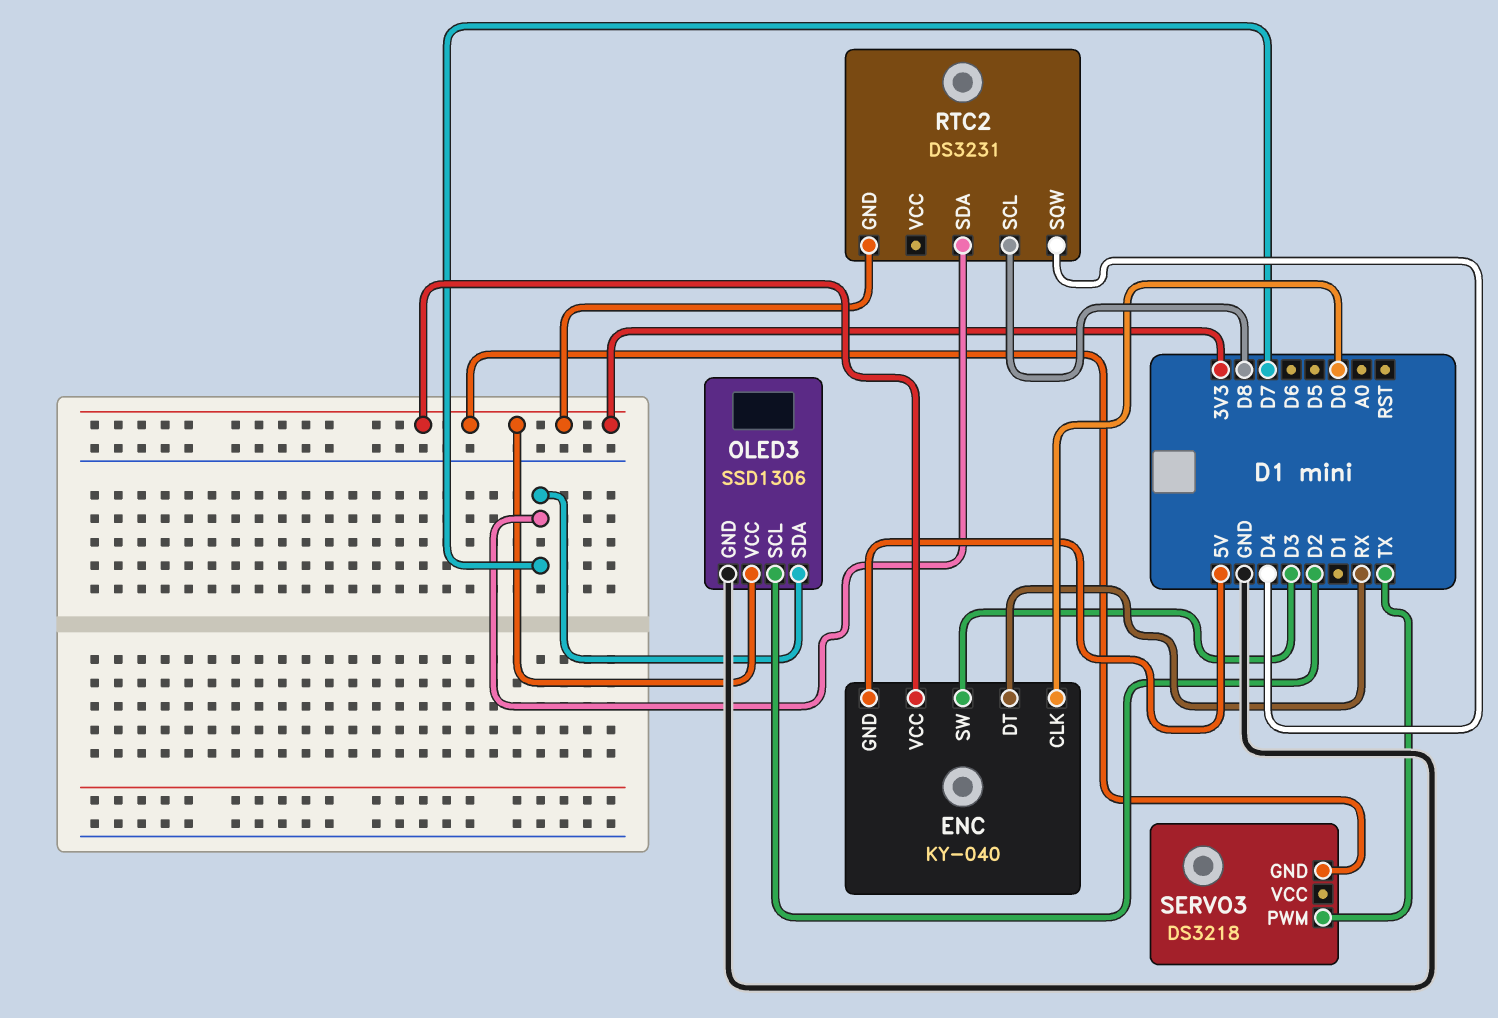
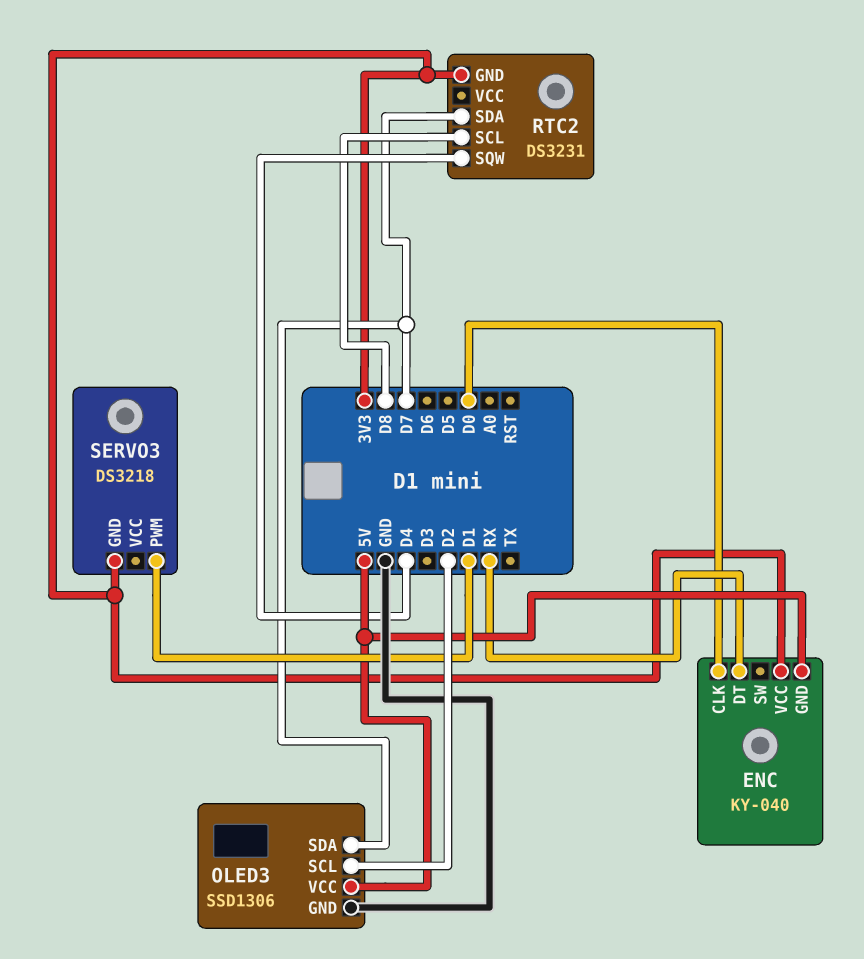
ENC pin SW: D3 -> none
OLED3 pin VCC: 3V3 -> 5V
SERVO3 pin PWM: TX -> D1

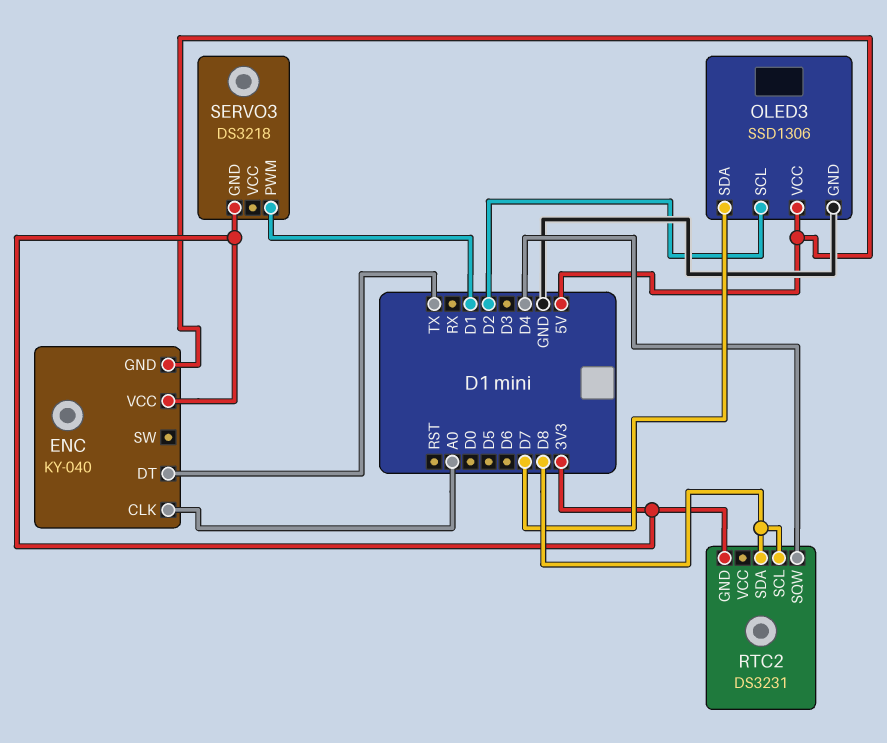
ENC pin CLK: D0 -> A0
ENC pin DT: RX -> TX
RTC2 pin SDA: D7 -> D8

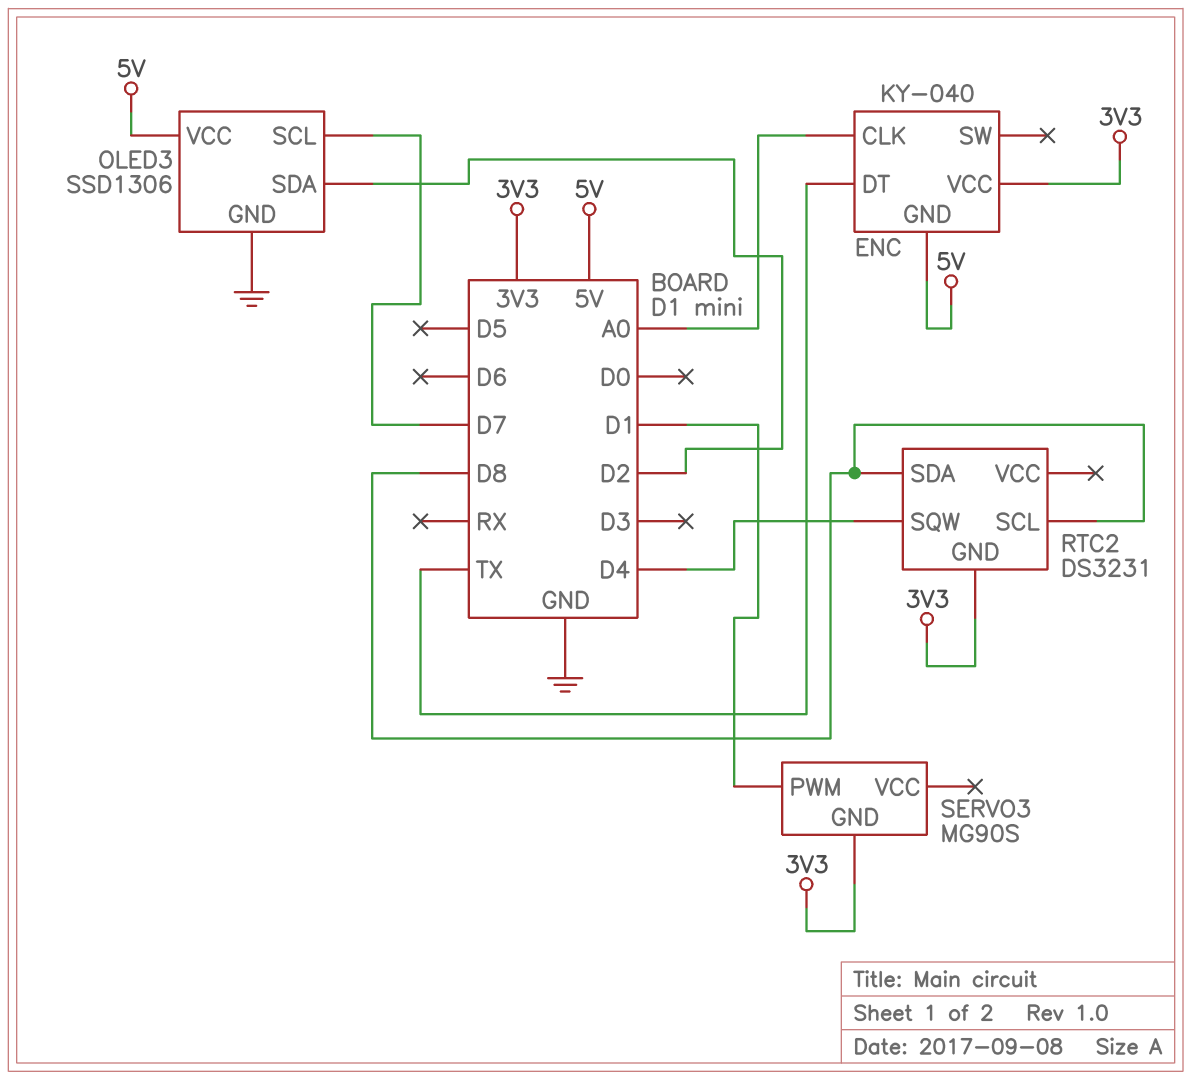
OLED3 pin SCL: D2 -> D7
OLED3 pin SDA: D7 -> D2
SERVO3: DS3218 -> MG90S

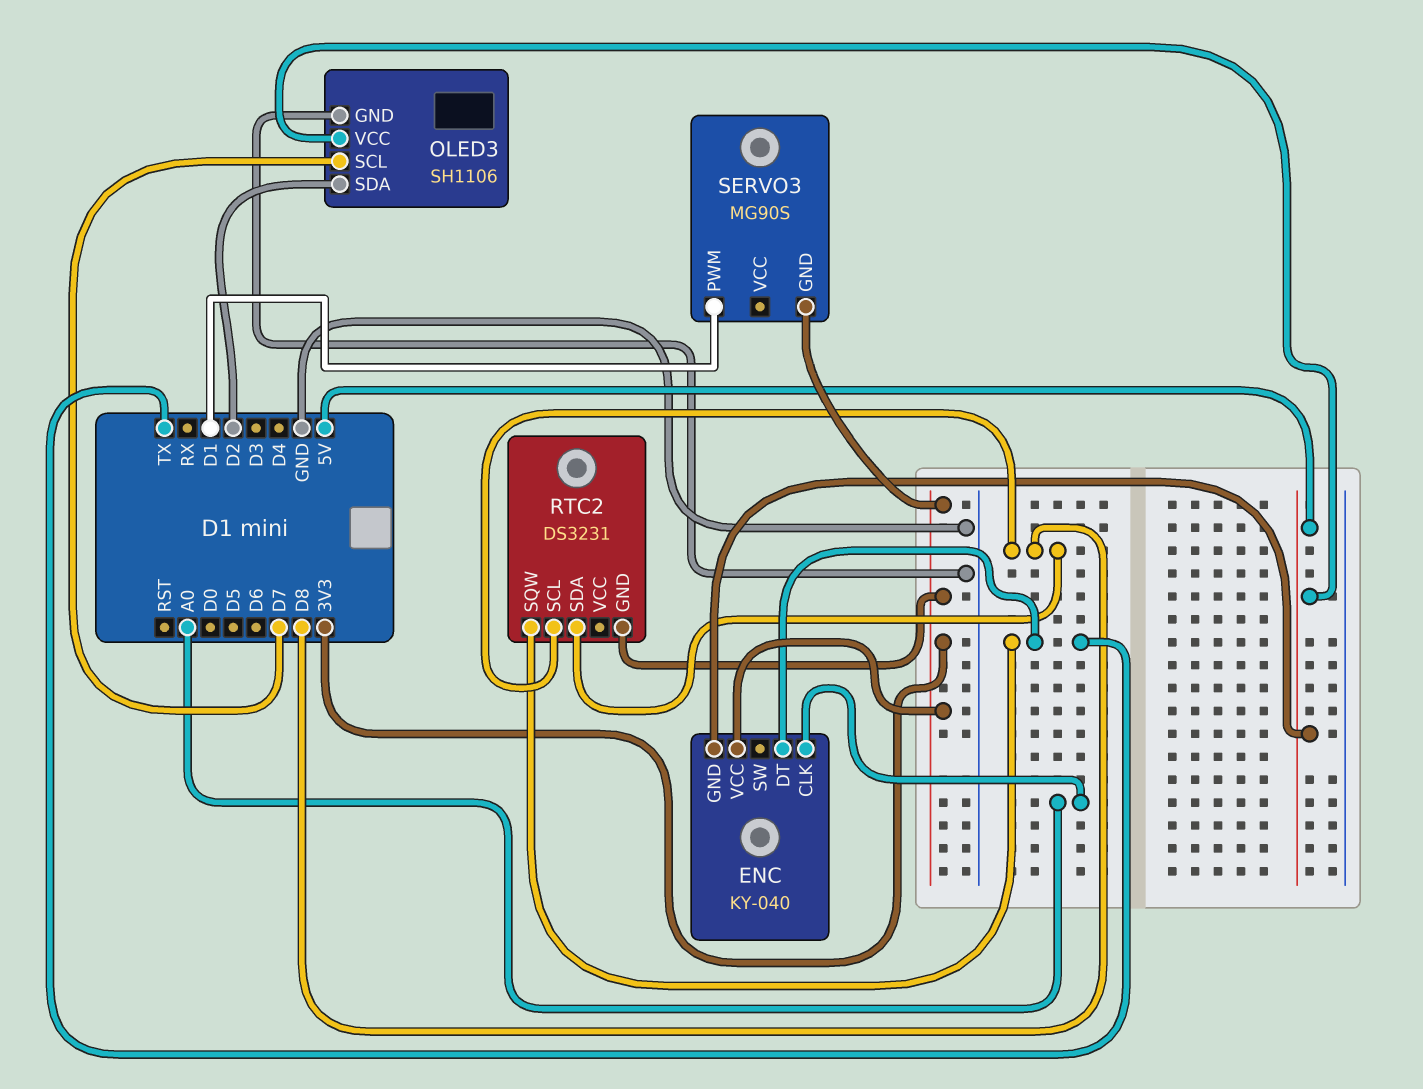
OLED3: SSD1306 -> SH1106
RTC2 pin SQW: D4 -> TX

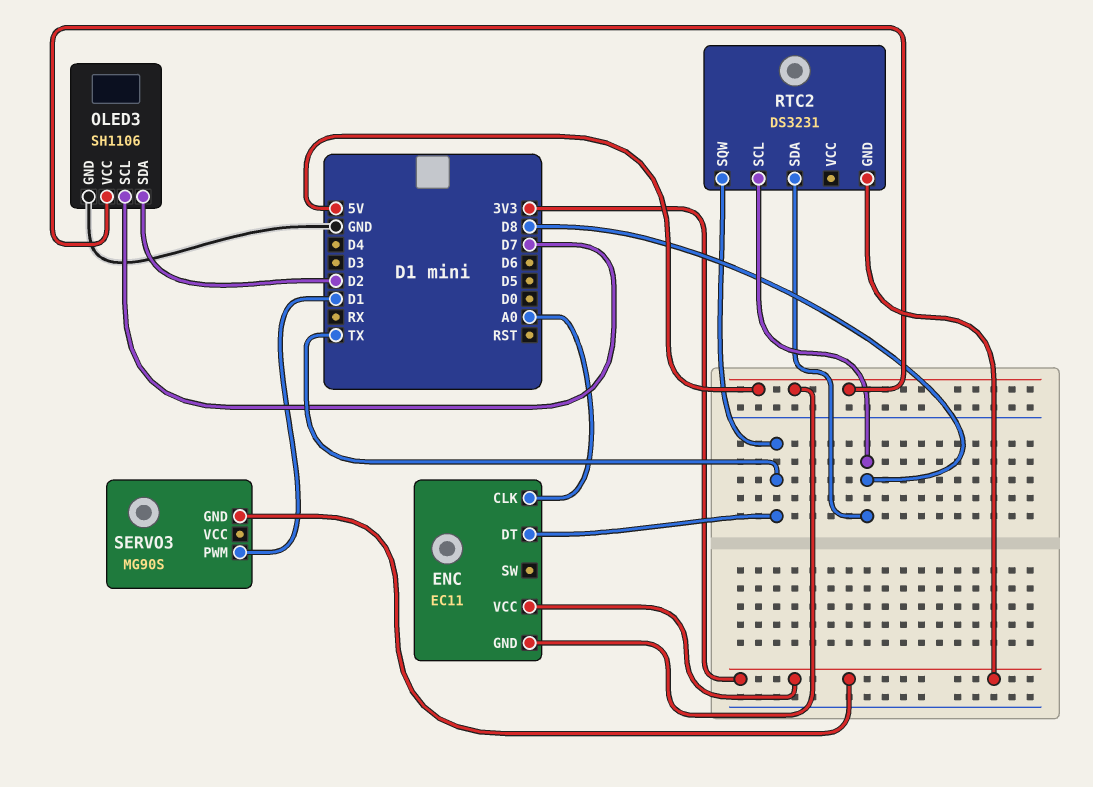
ENC: KY-040 -> EC11

